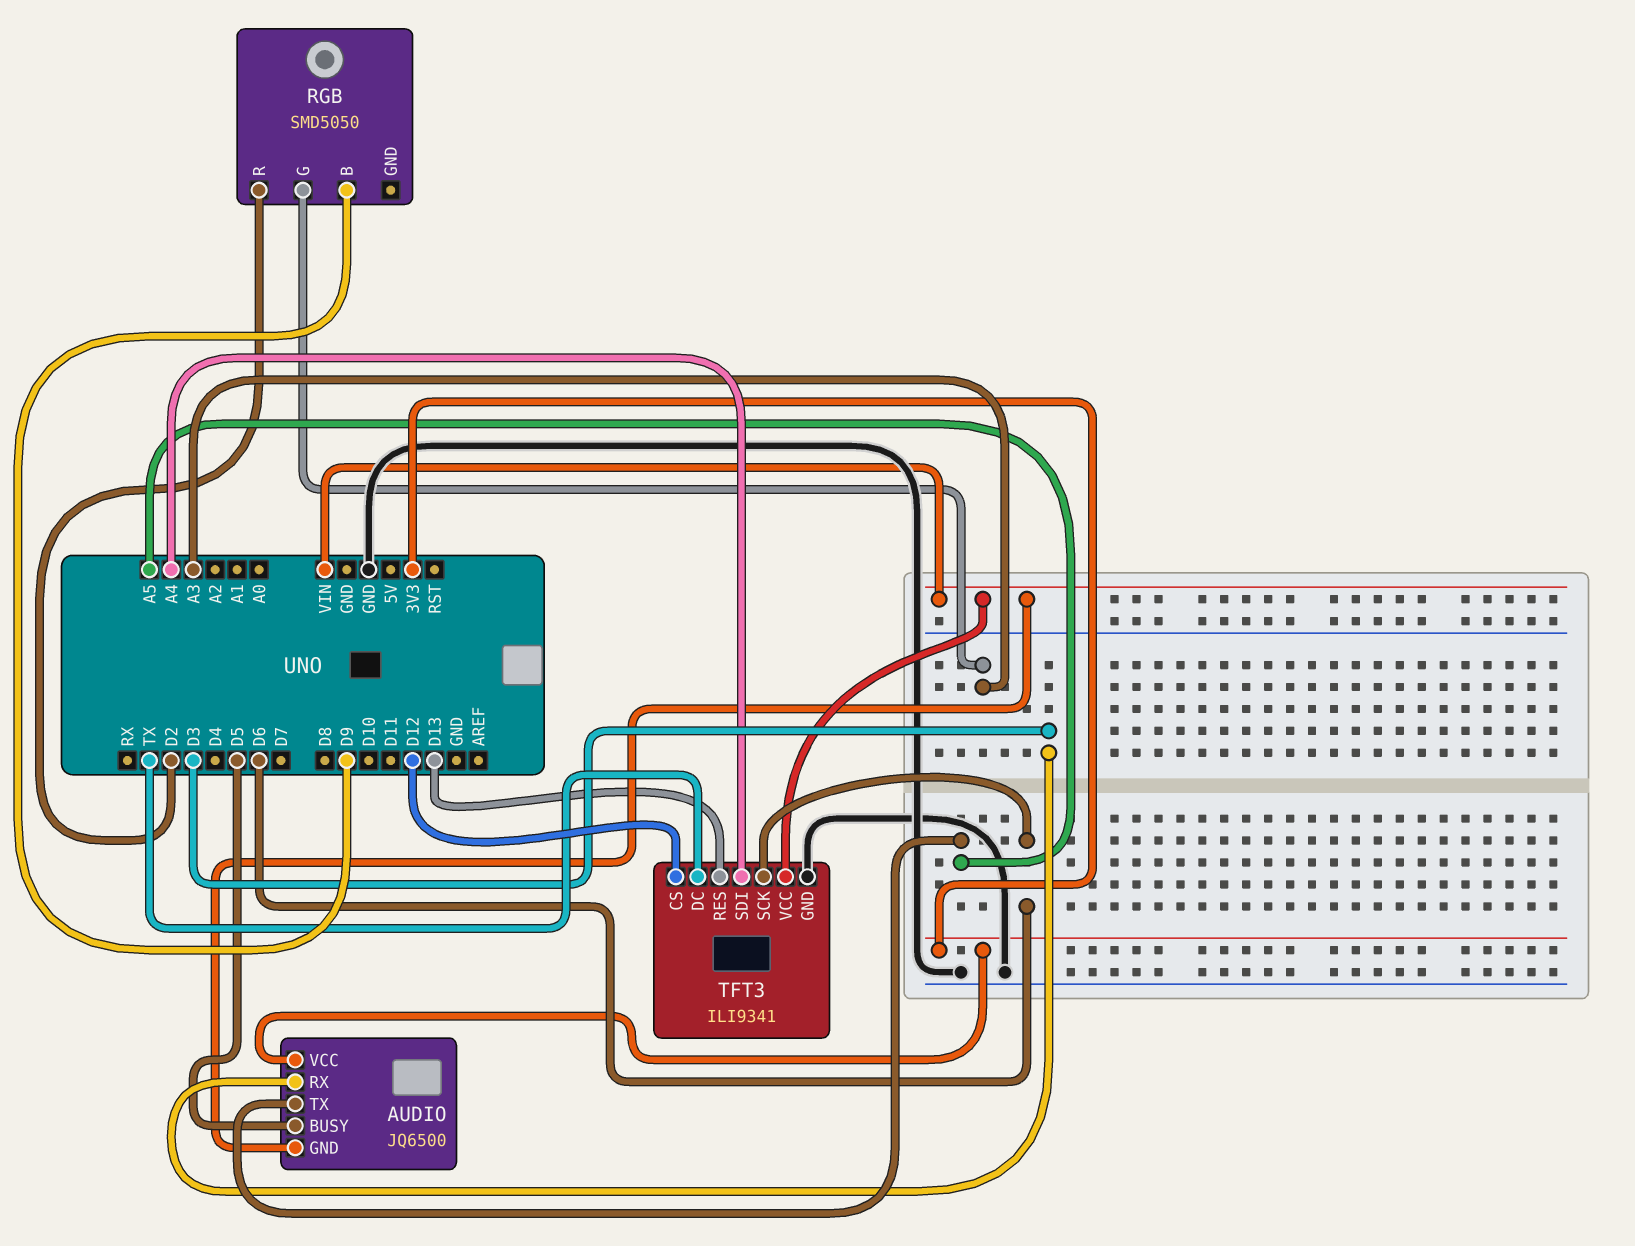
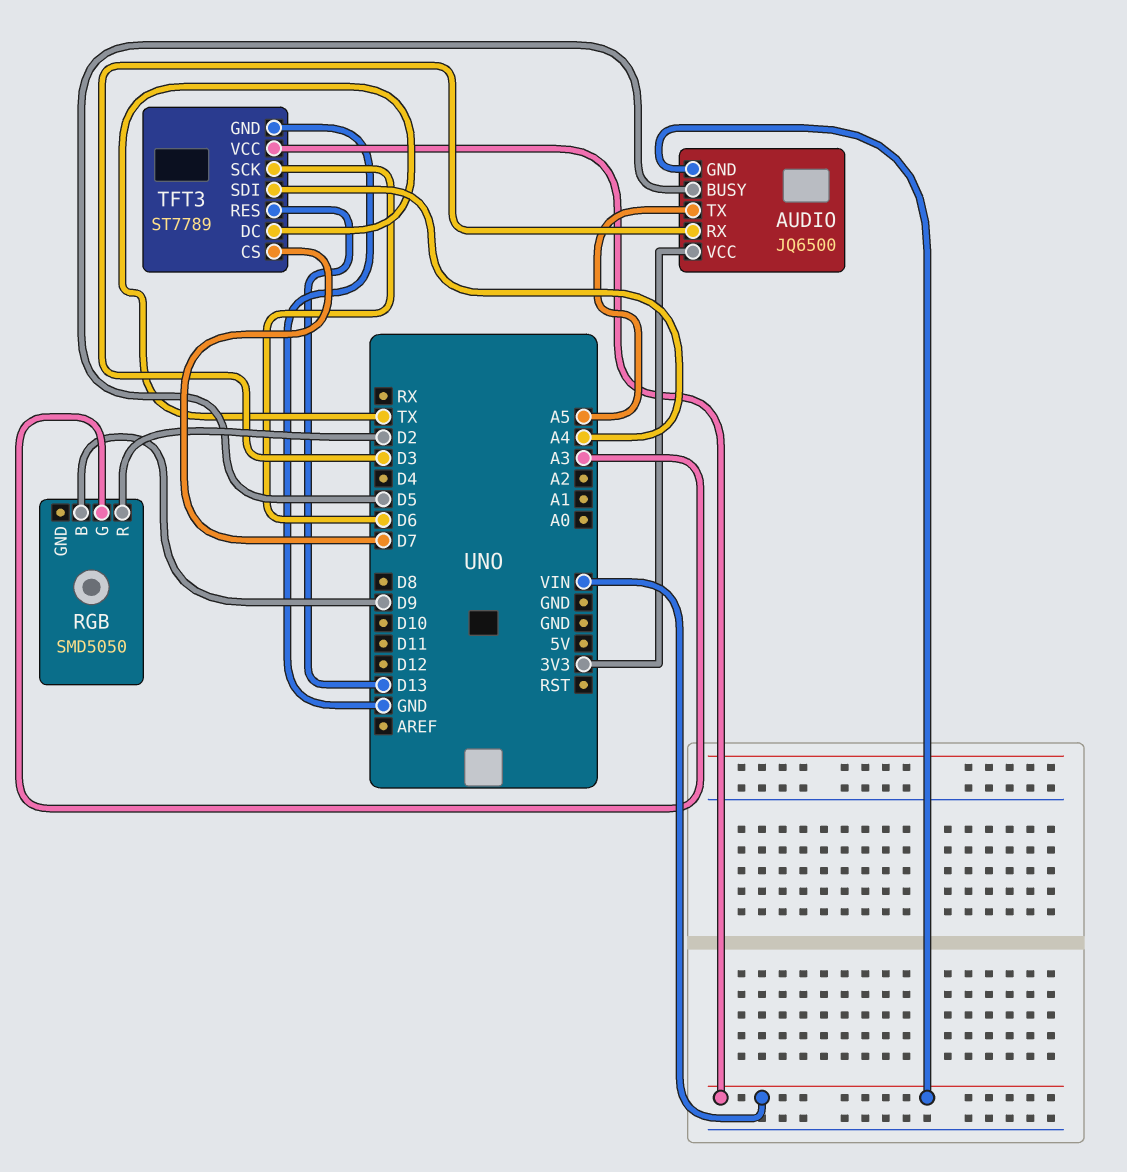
TFT3: ILI9341 -> ST7789
TFT3 pin CS: D12 -> D7

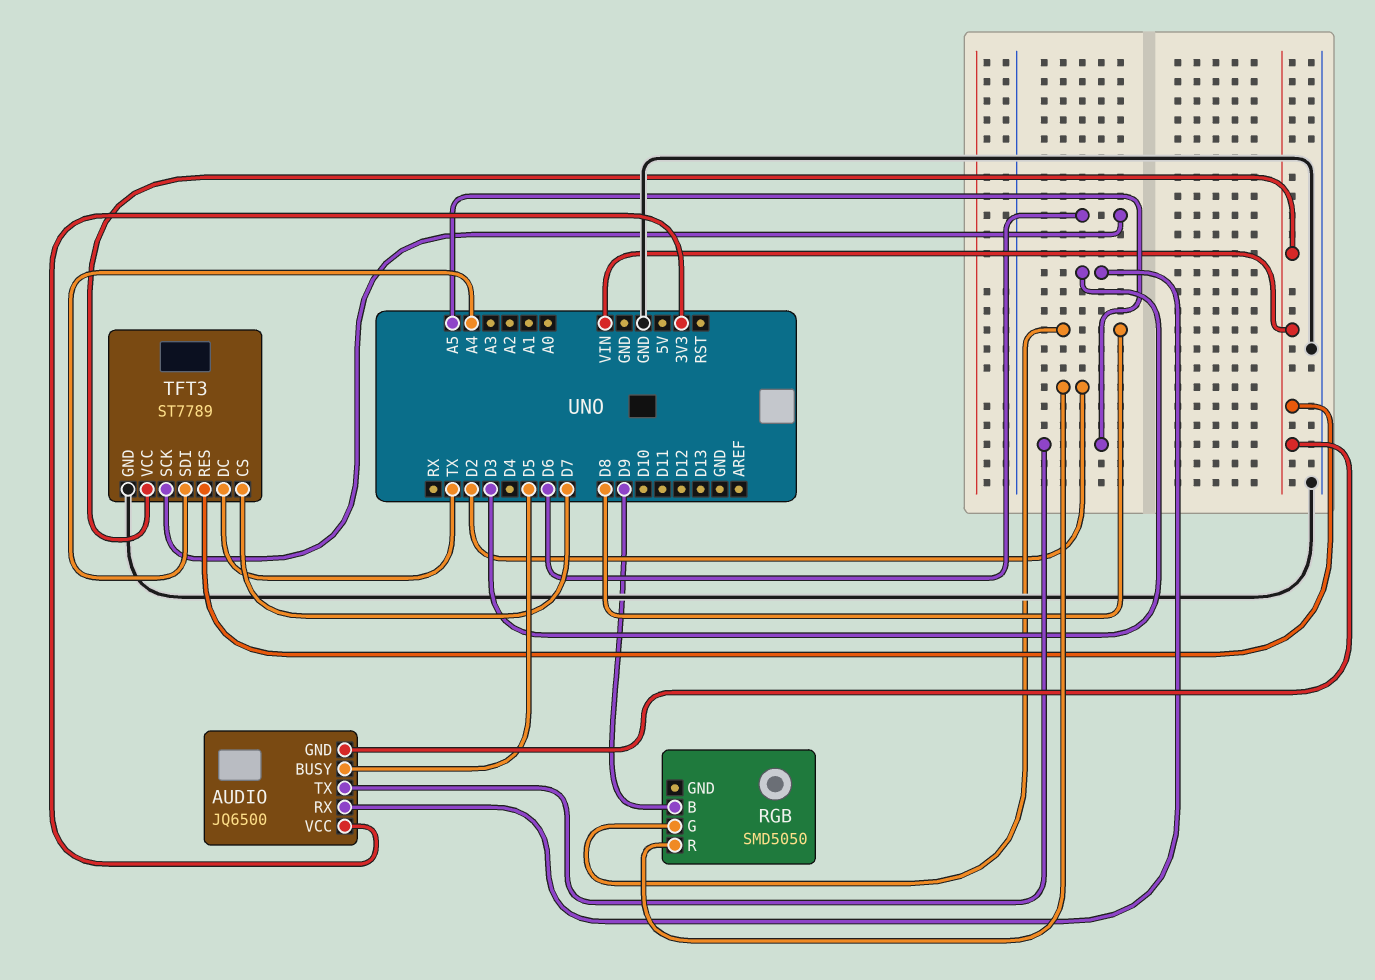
RGB pin G: A3 -> D8
TFT3 pin RES: D13 -> VIN

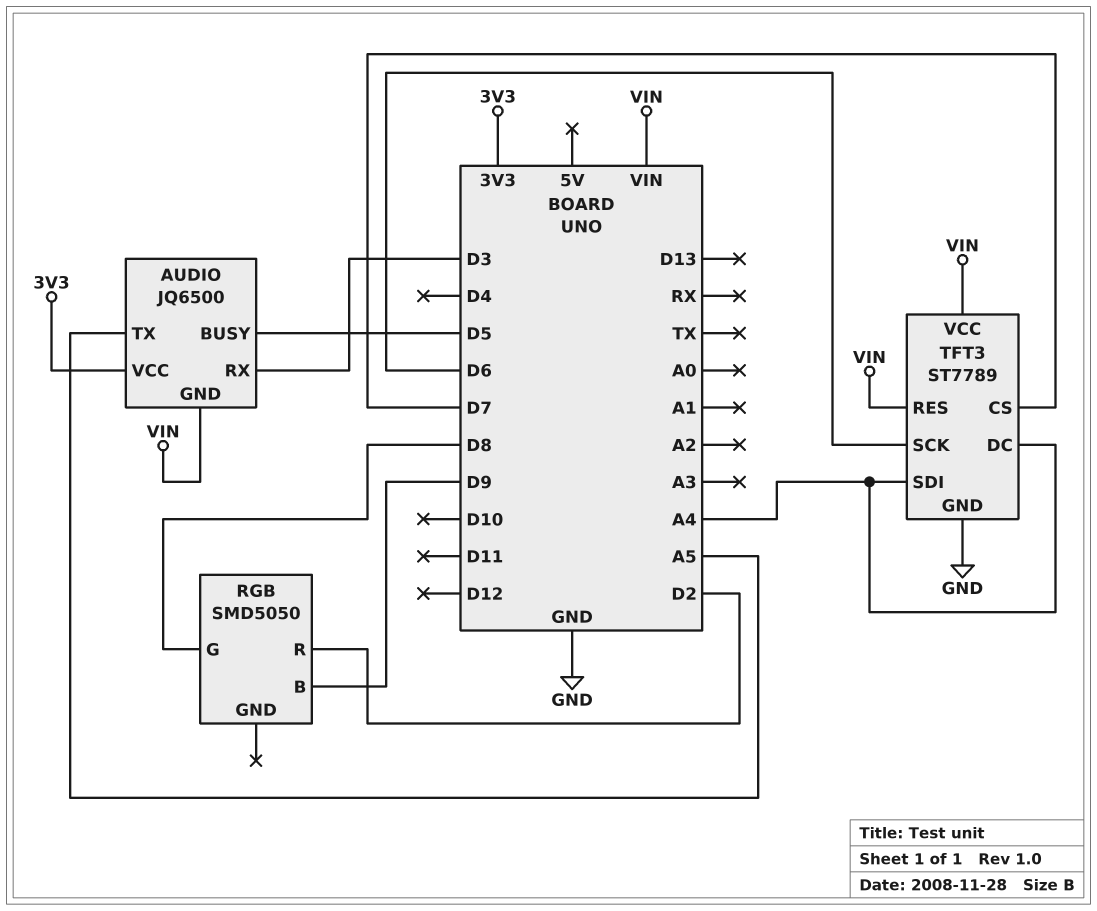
TFT3 pin DC: TX -> A4

